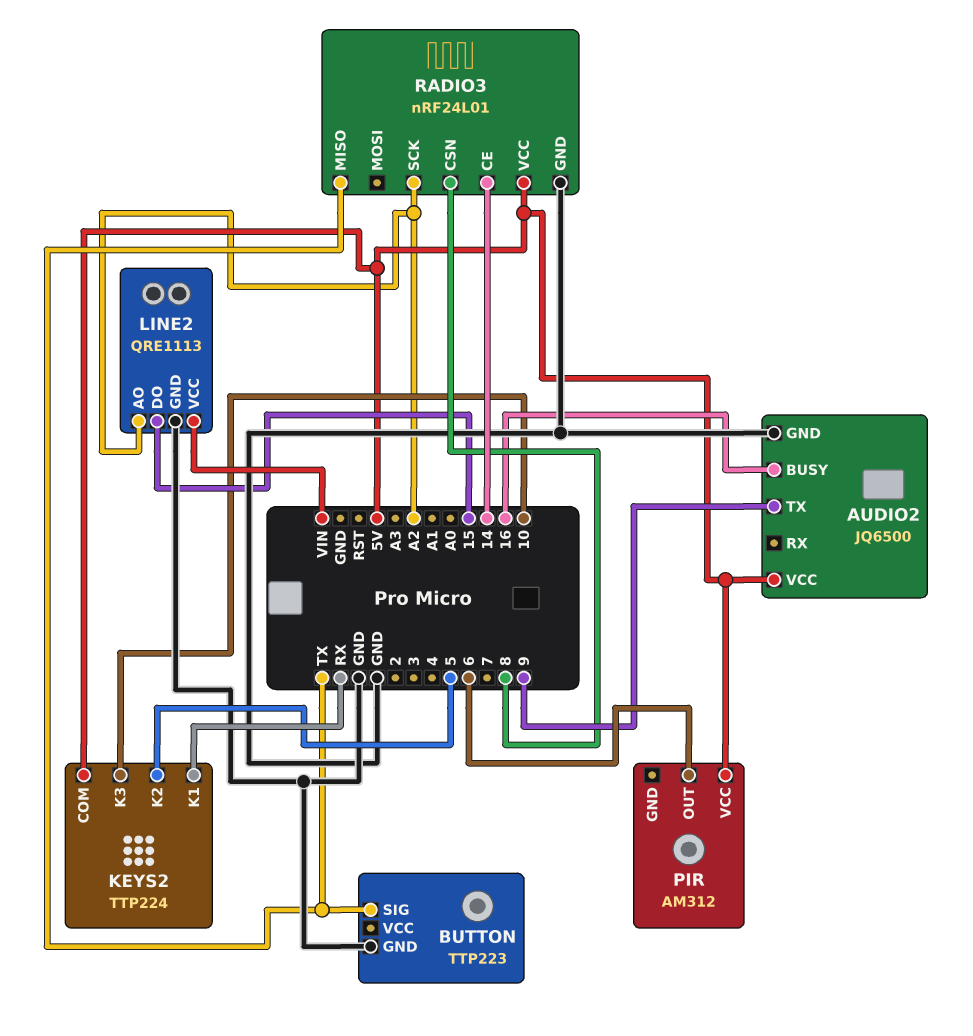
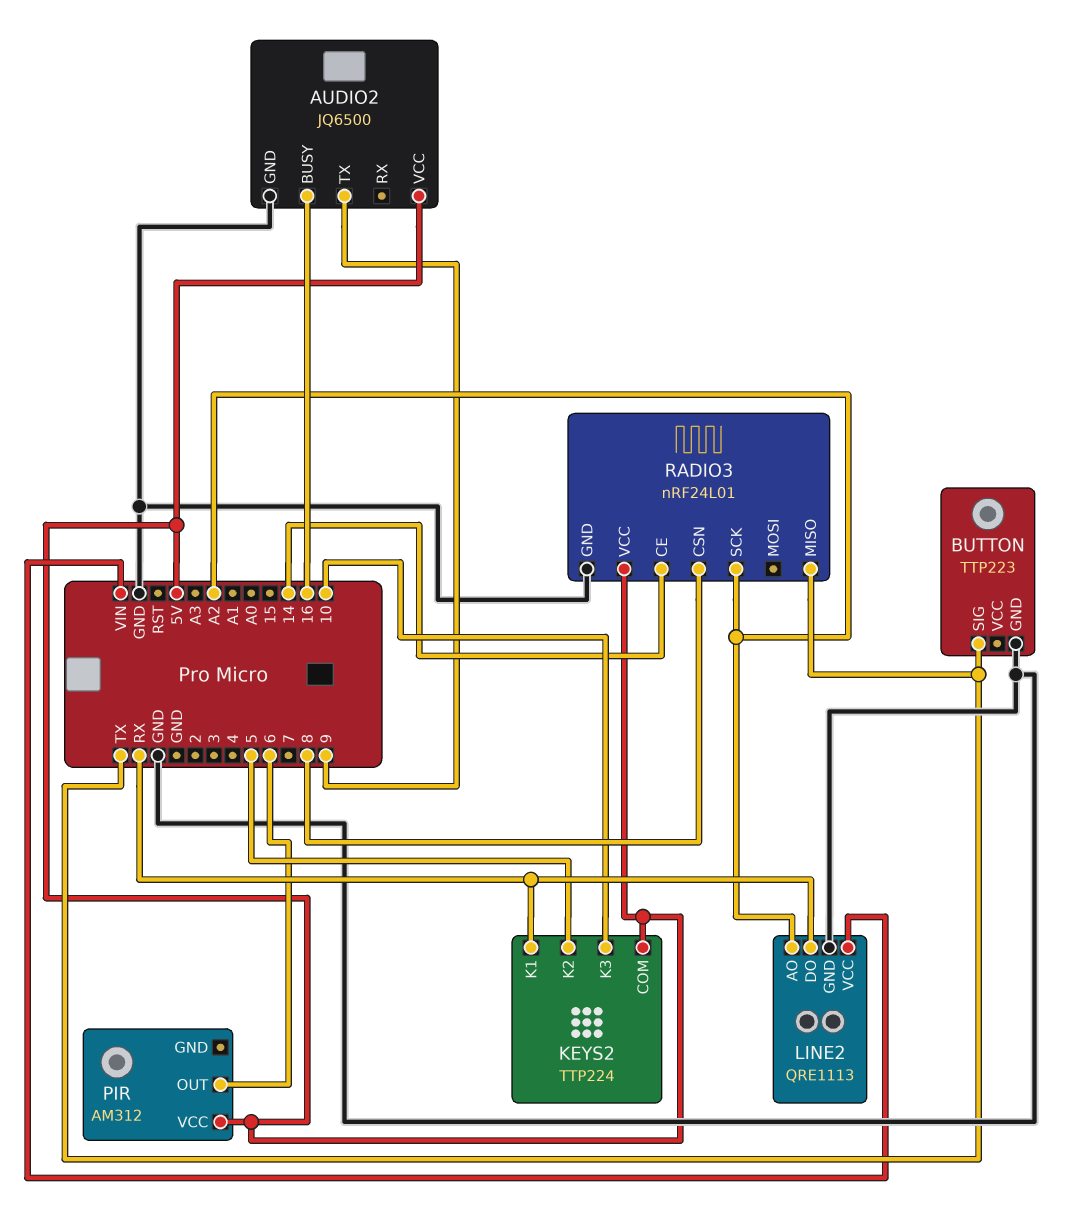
LINE2 pin DO: 15 -> RX

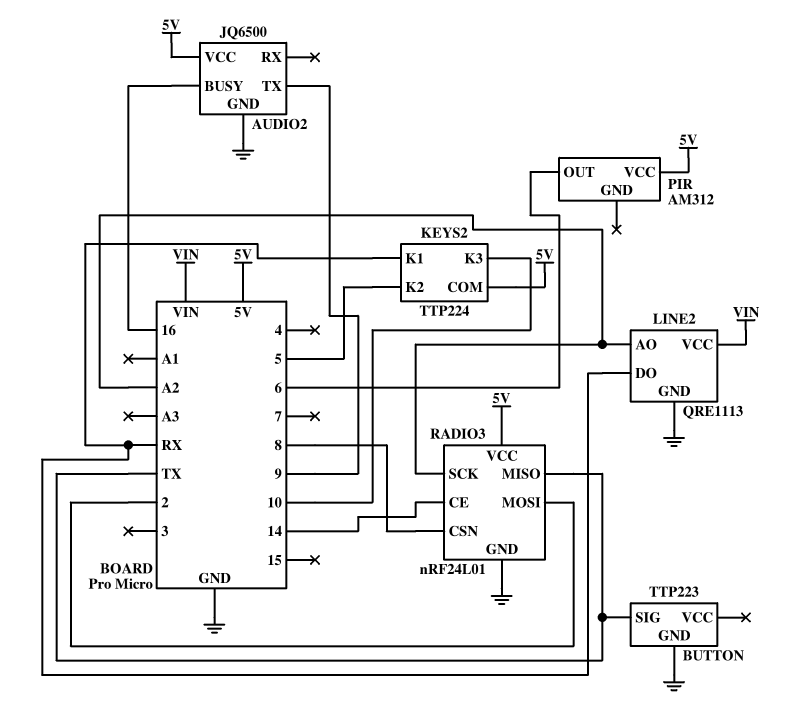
RADIO3 pin MOSI: none -> 2

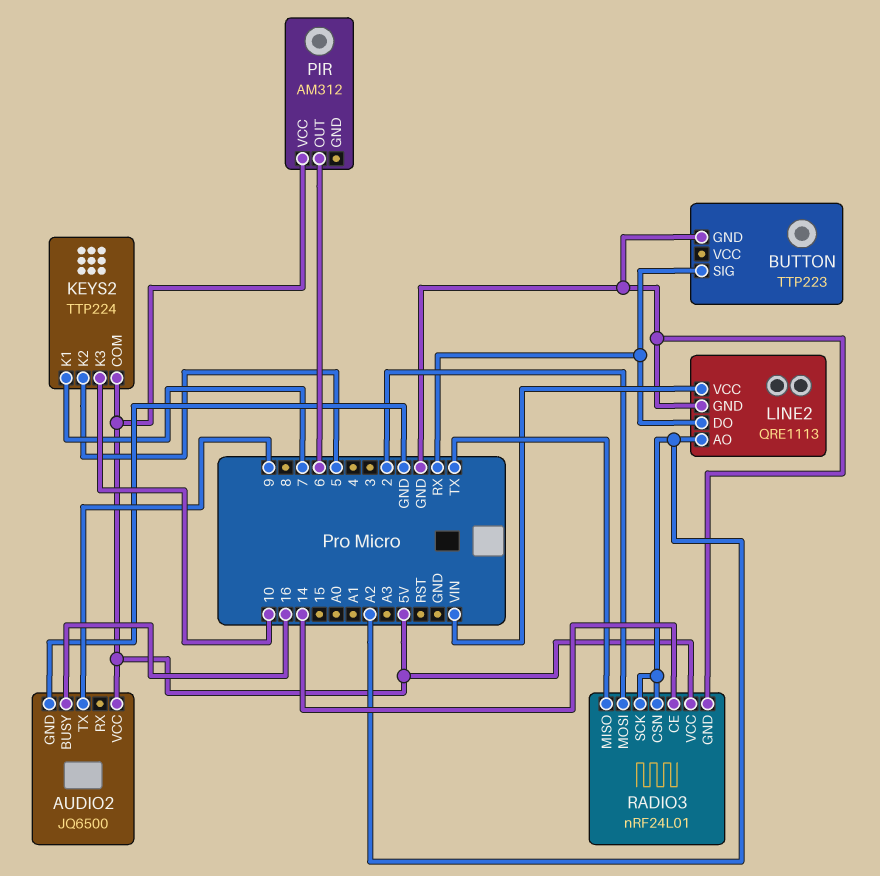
BUTTON pin SIG: TX -> RX
KEYS2 pin K1: RX -> 7
RADIO3 pin CSN: 8 -> A2

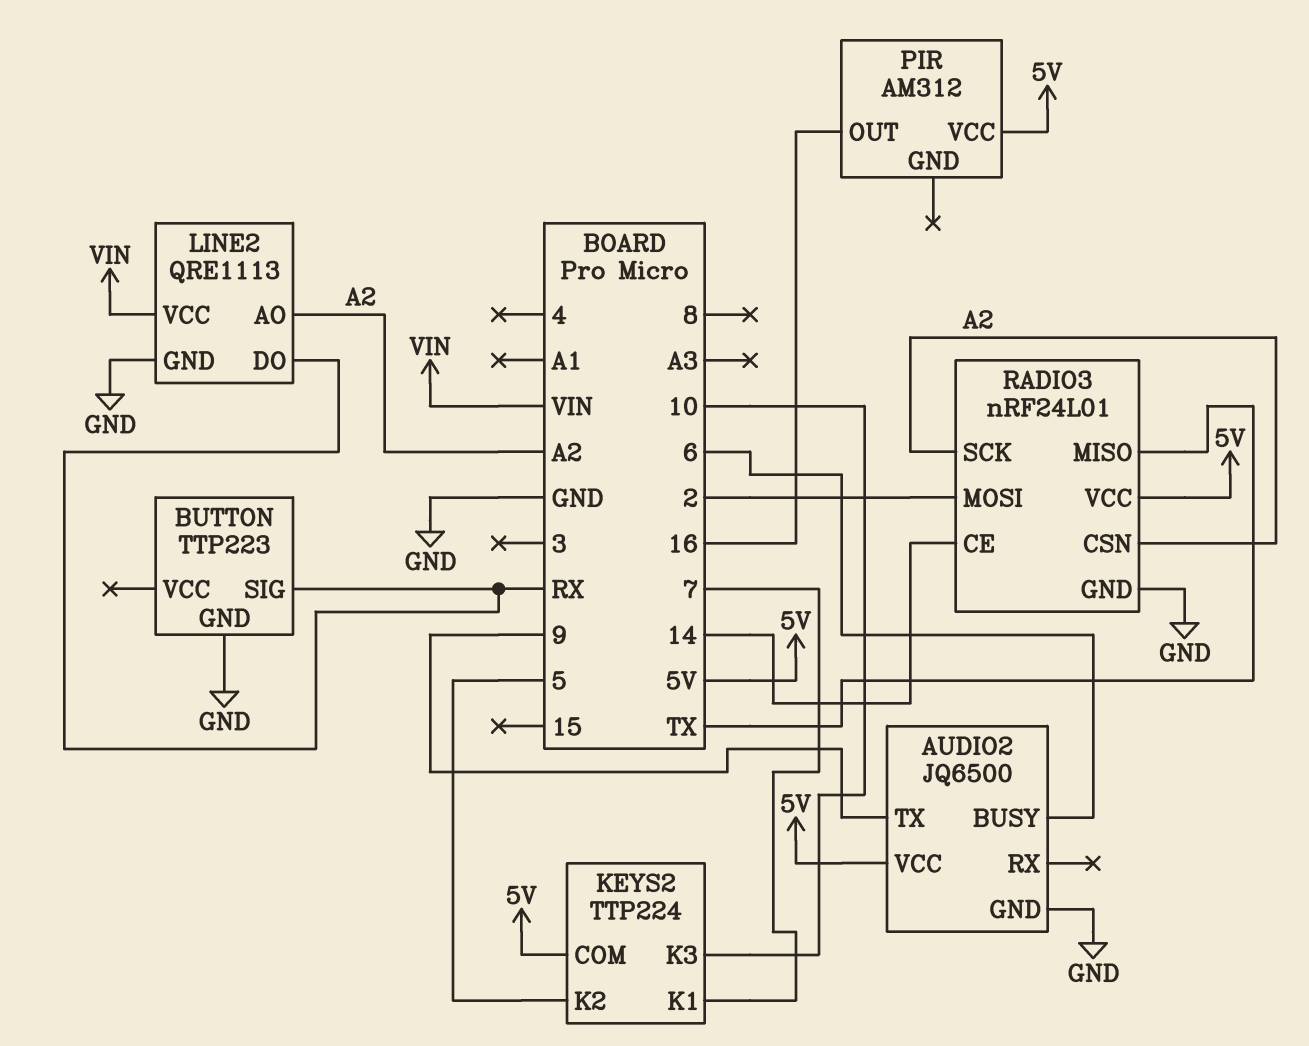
AUDIO2 pin BUSY: 16 -> 6
PIR pin OUT: 6 -> 16

